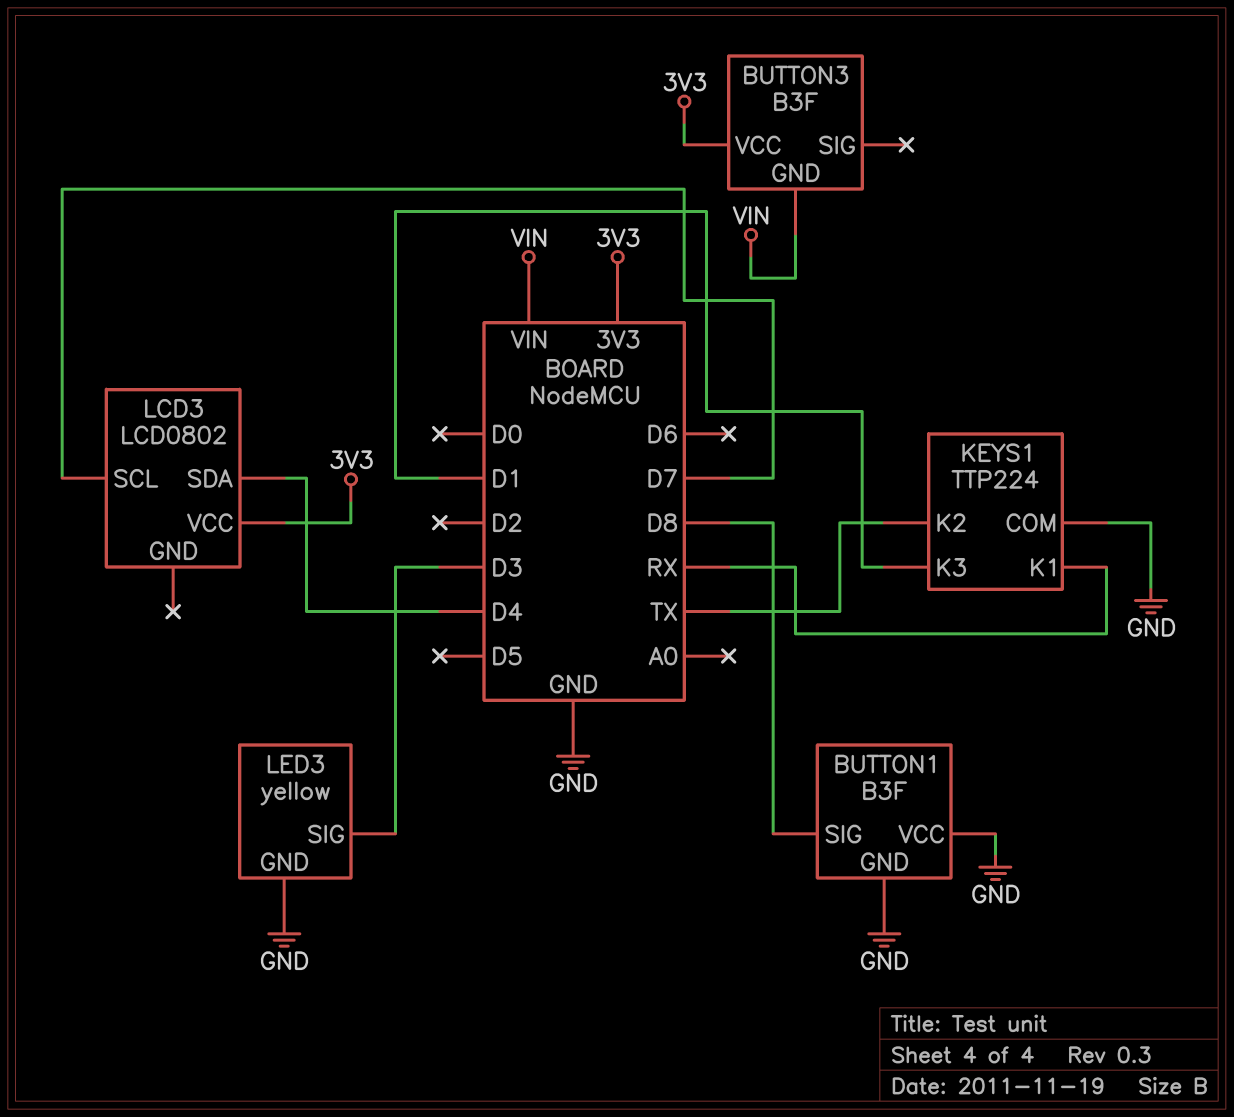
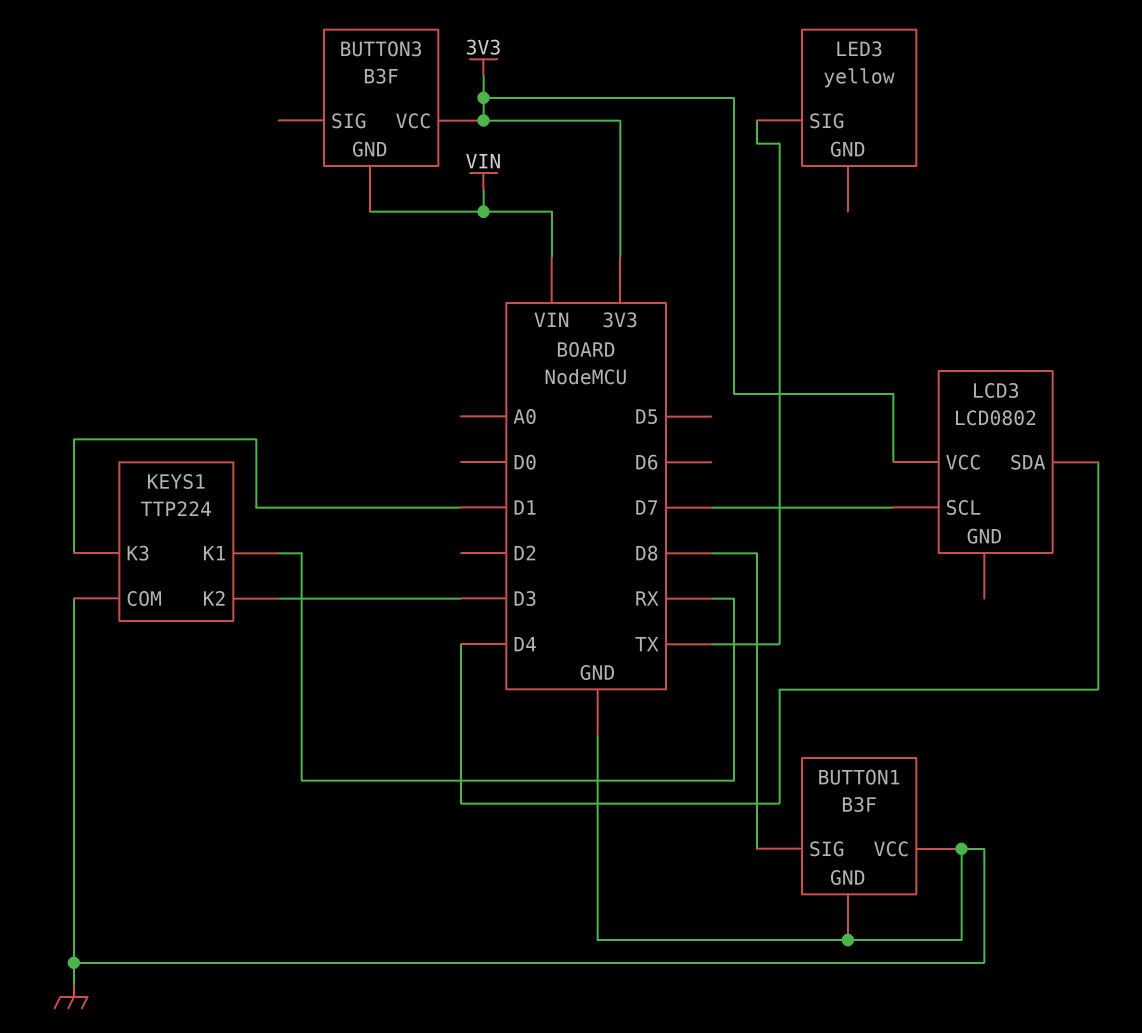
KEYS1 pin K2: TX -> D3
LED3 pin GND: GND -> none
LED3 pin SIG: D3 -> TX

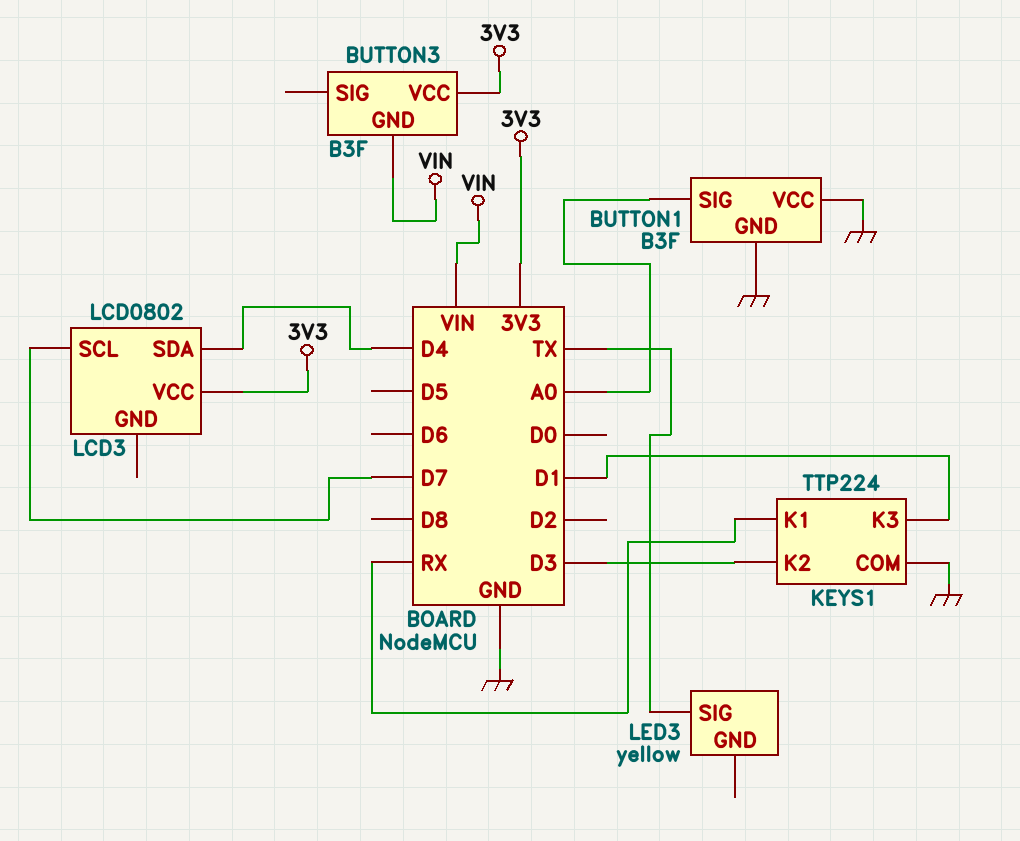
BUTTON1 pin SIG: D8 -> A0

